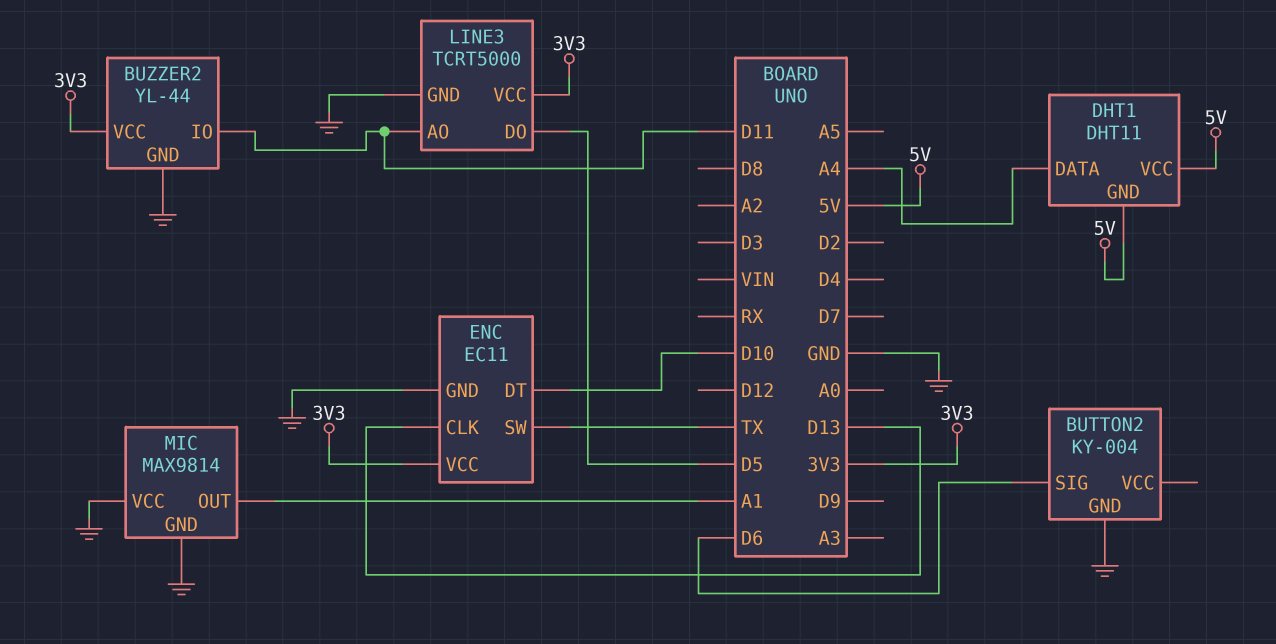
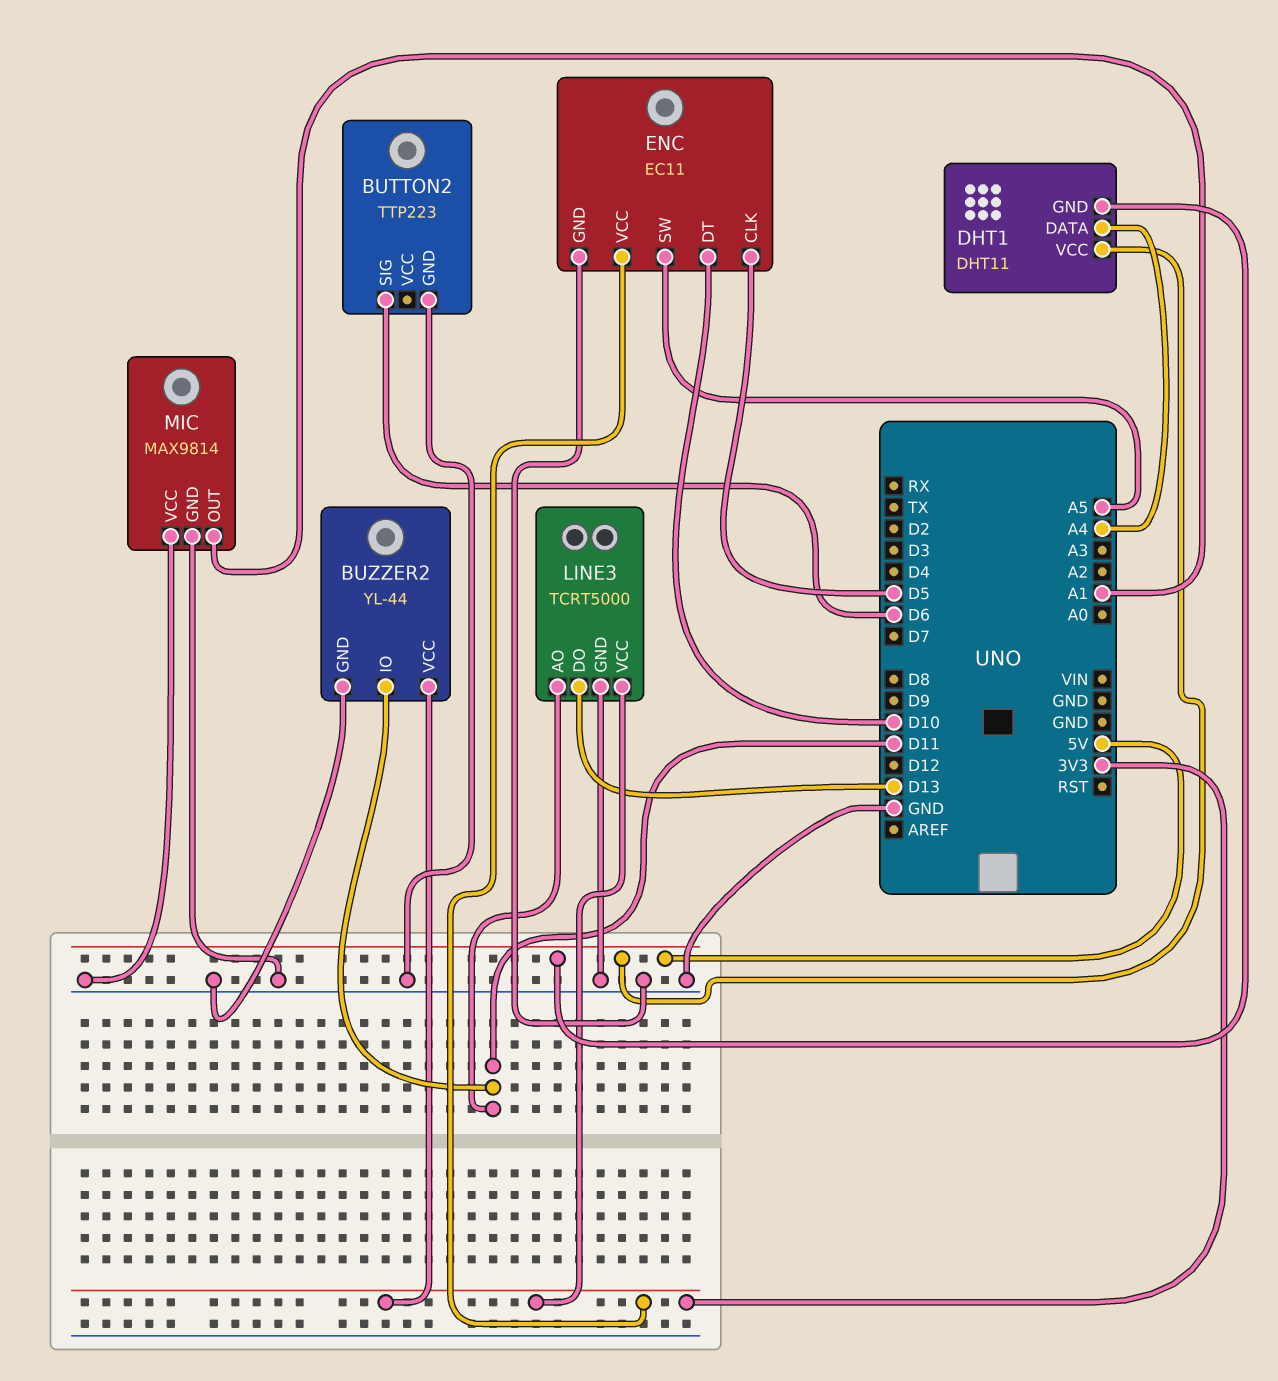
BUTTON2: KY-004 -> TTP223
ENC pin CLK: D13 -> D5
ENC pin SW: TX -> A5
LINE3 pin DO: D5 -> D13

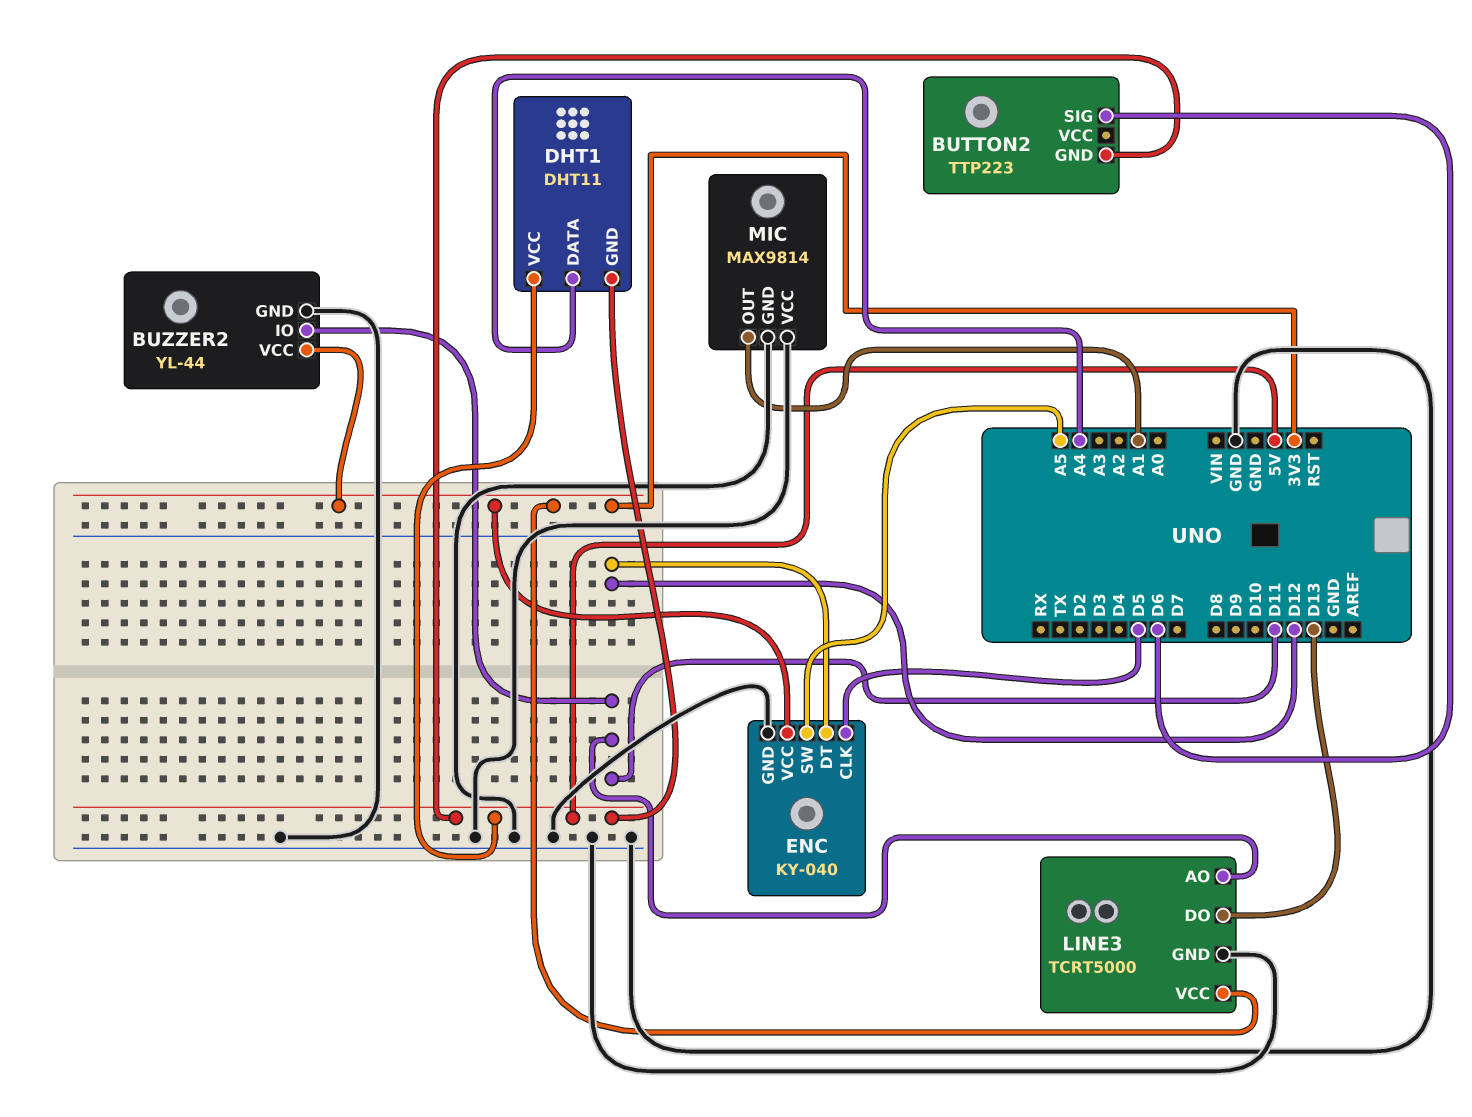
BUTTON2 pin GND: GND -> 5V
ENC: EC11 -> KY-040
ENC pin DT: D10 -> D12

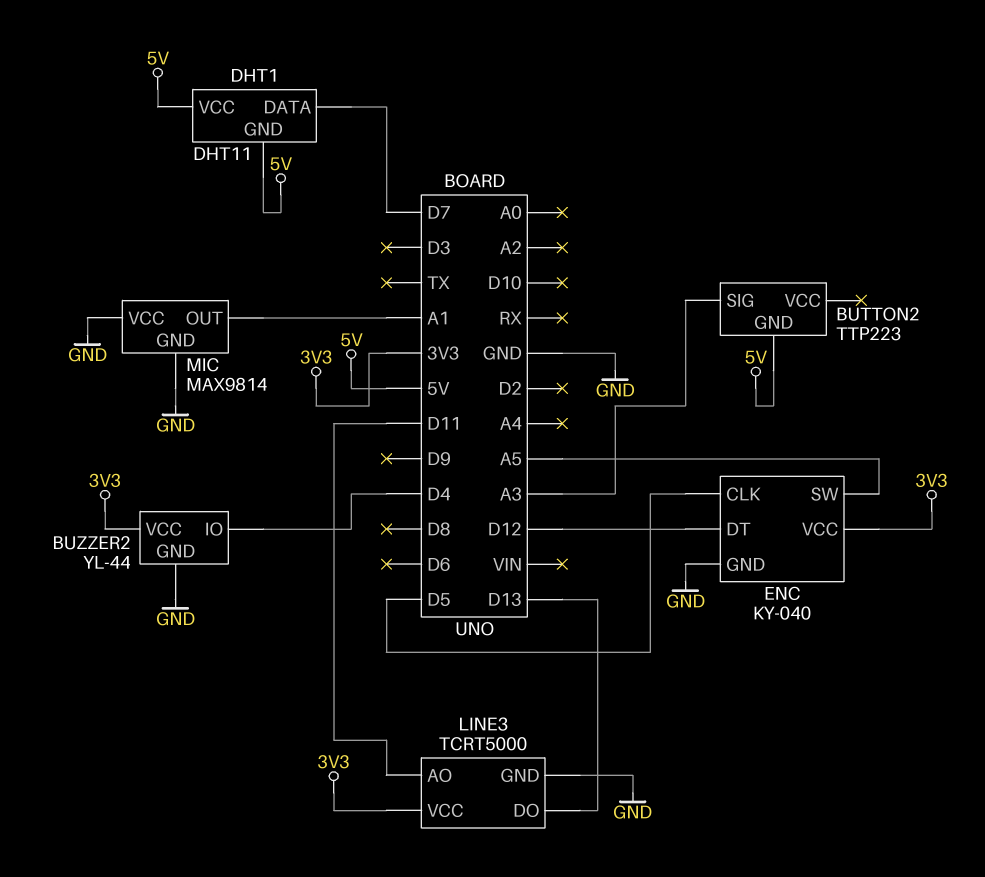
BUTTON2 pin SIG: D6 -> A3
BUZZER2 pin IO: D11 -> D4
DHT1 pin DATA: A4 -> D7

